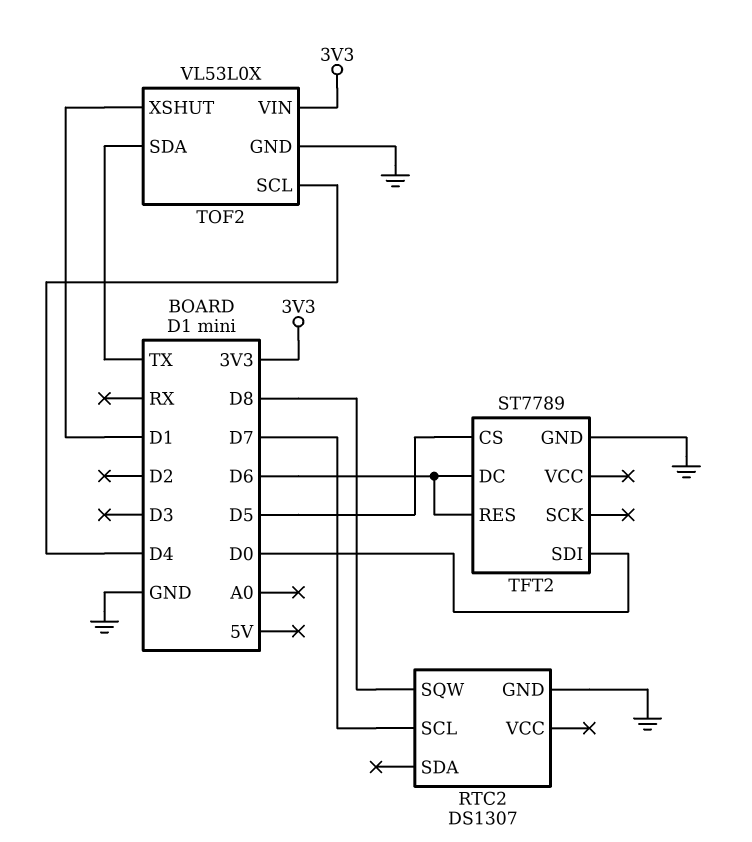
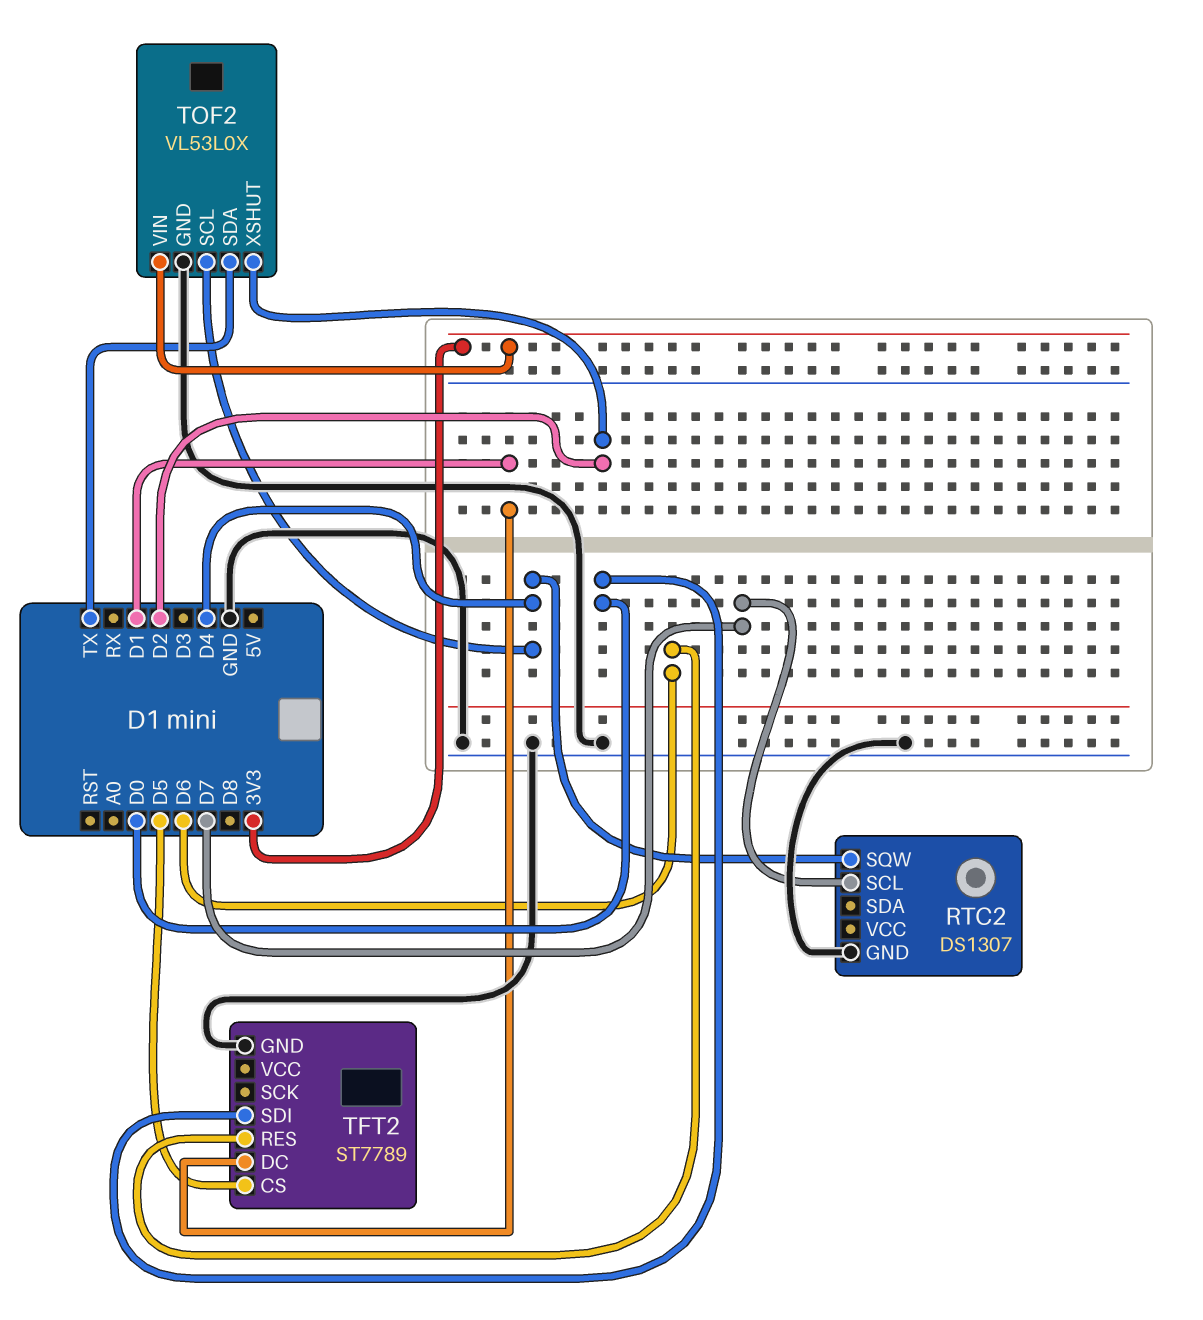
RTC2 pin SQW: D8 -> D4
TFT2 pin DC: D6 -> D1
TOF2 pin XSHUT: D1 -> D2

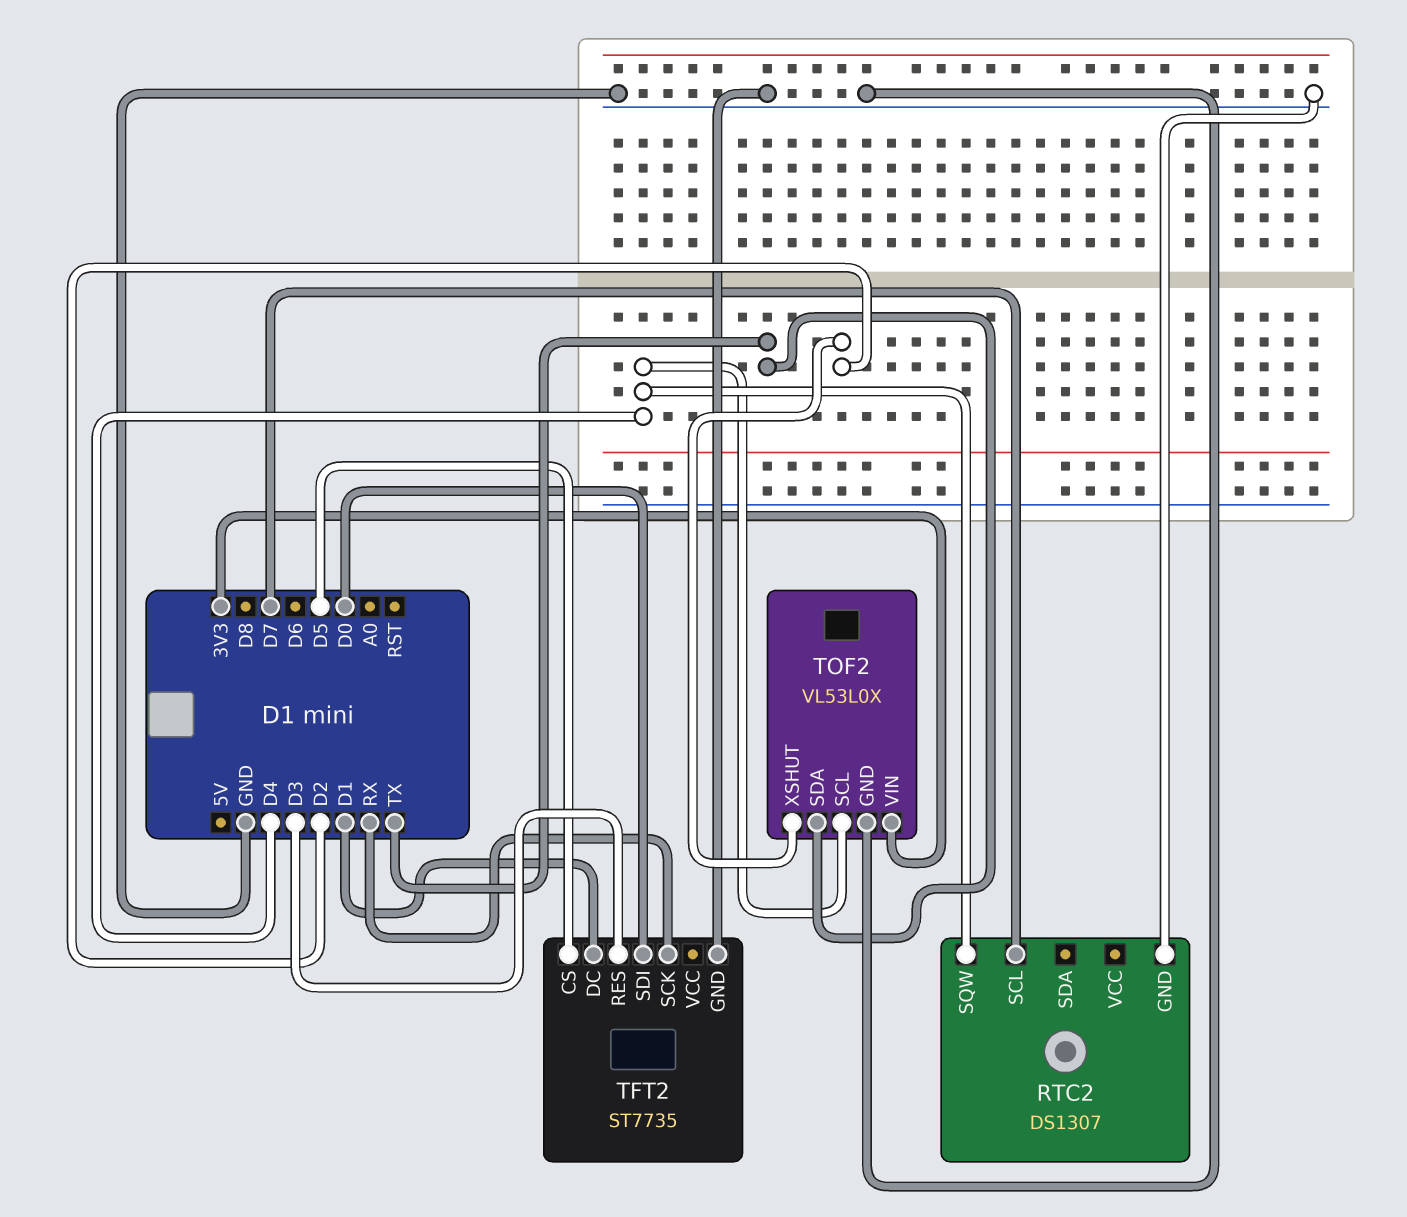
TFT2: ST7789 -> ST7735
TFT2 pin RES: D6 -> D3
TFT2 pin SCK: none -> RX

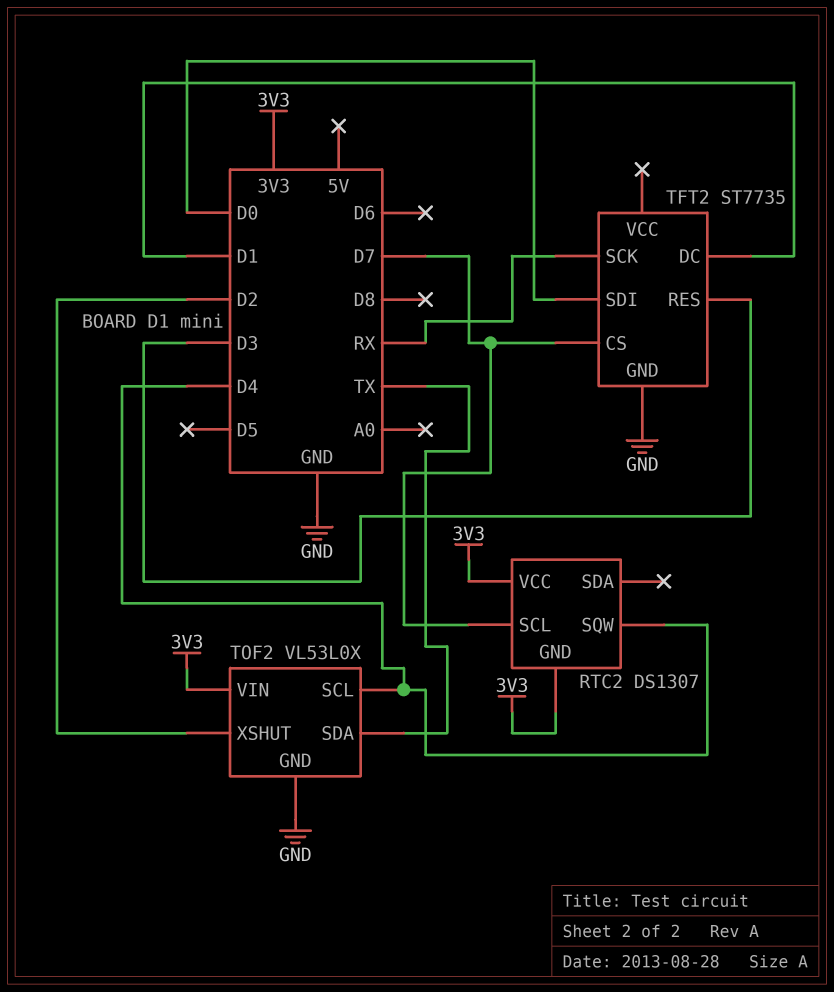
RTC2 pin GND: GND -> 3V3
RTC2 pin VCC: none -> 3V3
TFT2 pin CS: D5 -> D7

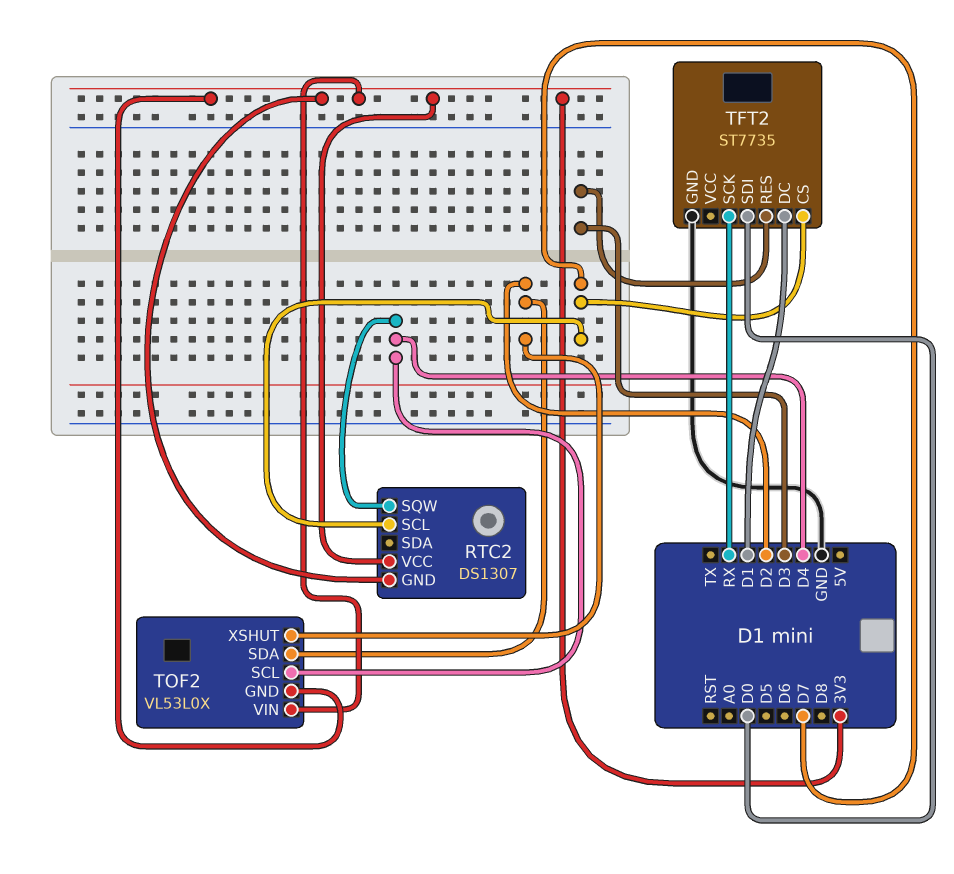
TOF2 pin GND: GND -> 3V3
TOF2 pin SDA: TX -> D2

